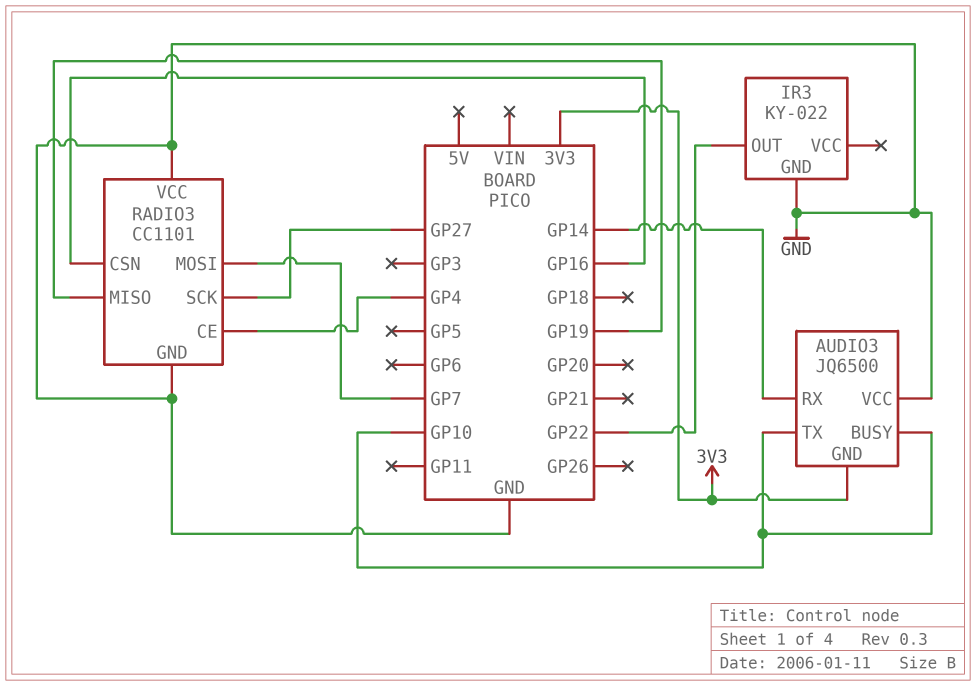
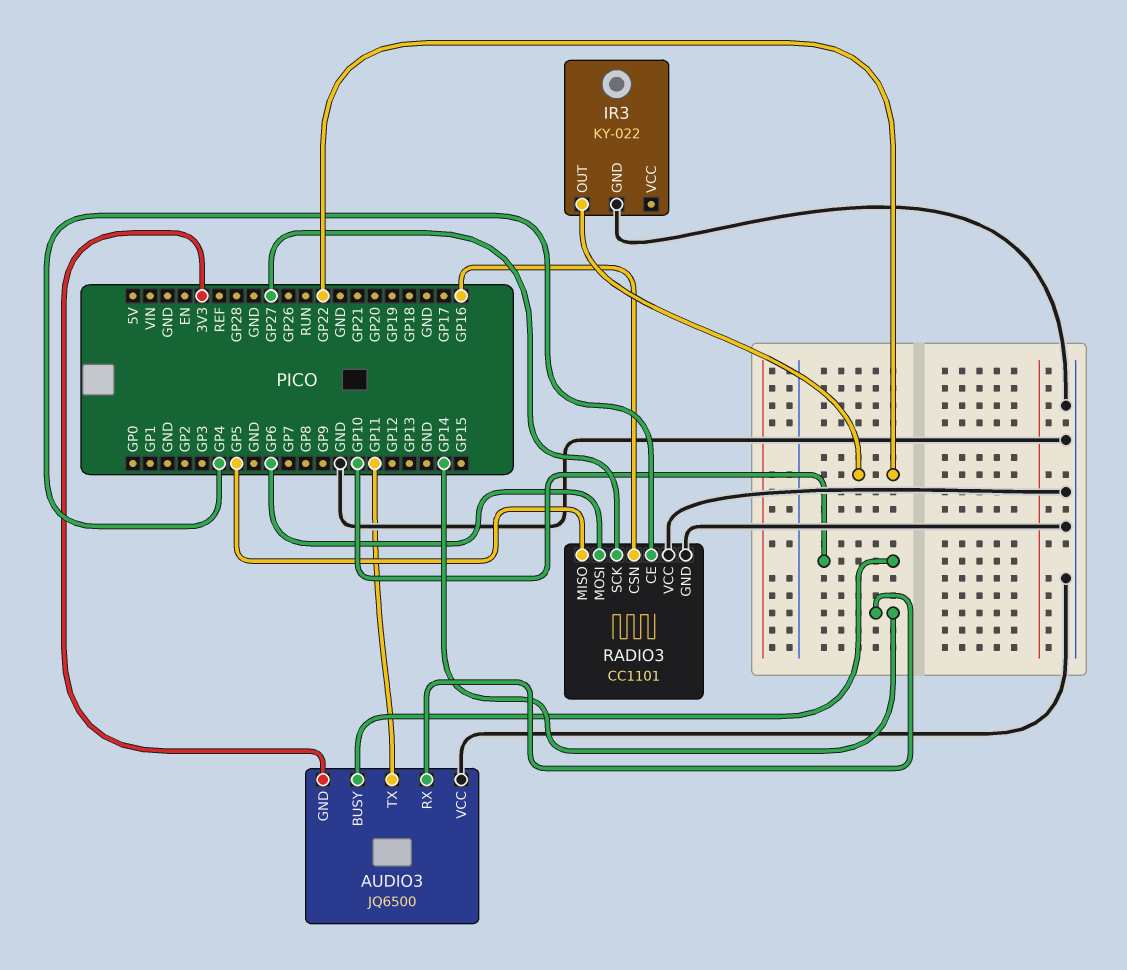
AUDIO3 pin TX: GP10 -> GP11
RADIO3 pin MISO: GP19 -> GP5
RADIO3 pin MOSI: GP7 -> GP6

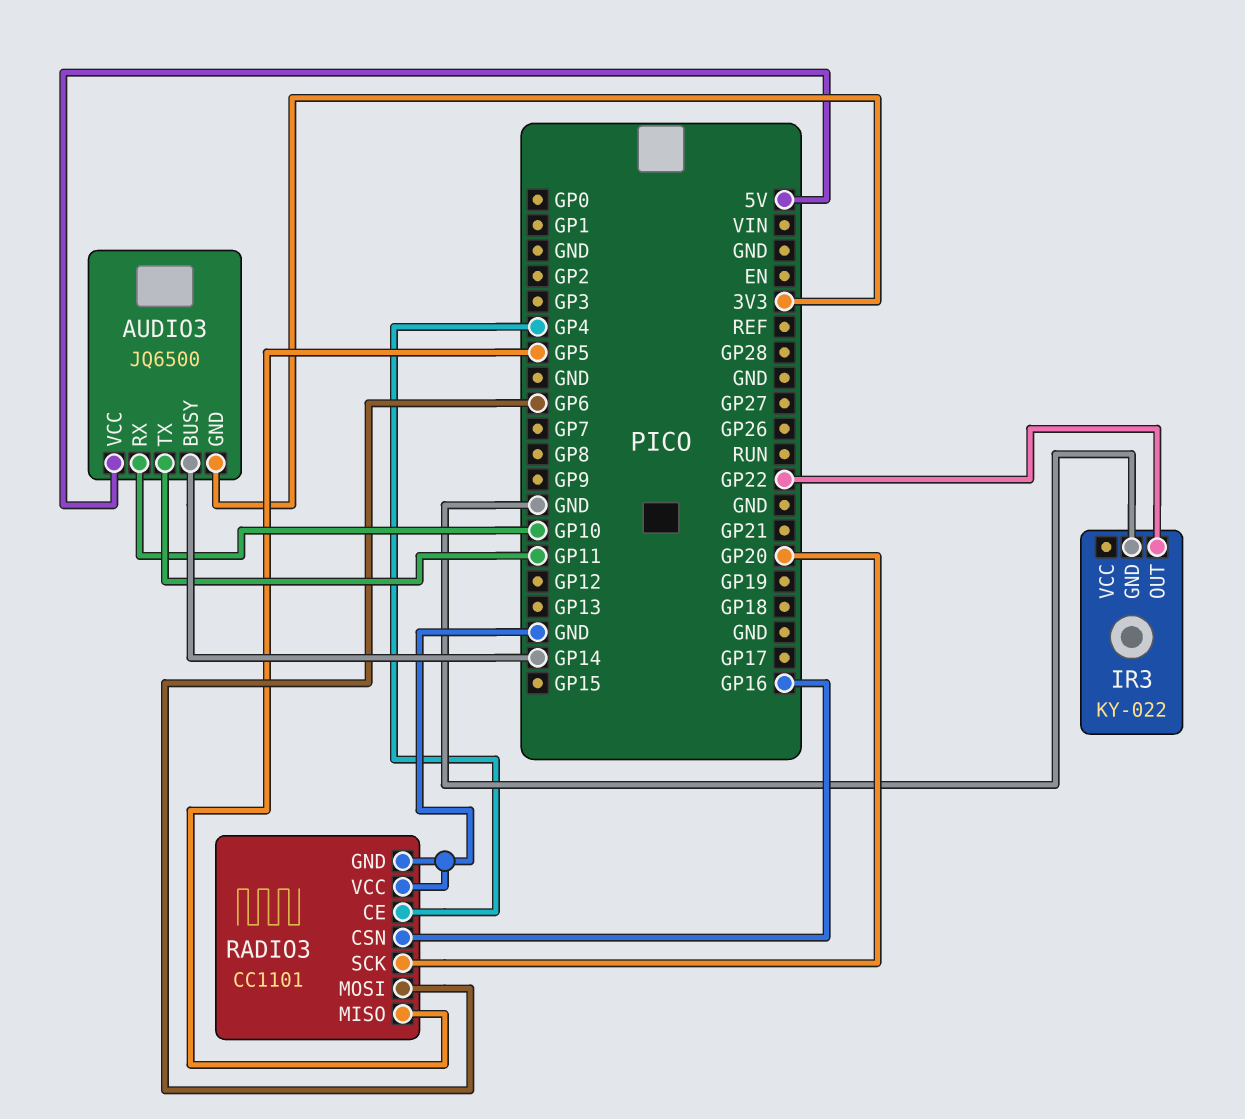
AUDIO3 pin BUSY: GP10 -> GP14
AUDIO3 pin RX: GP14 -> GP10
AUDIO3 pin VCC: GND -> 5V
RADIO3 pin SCK: GP27 -> GP20

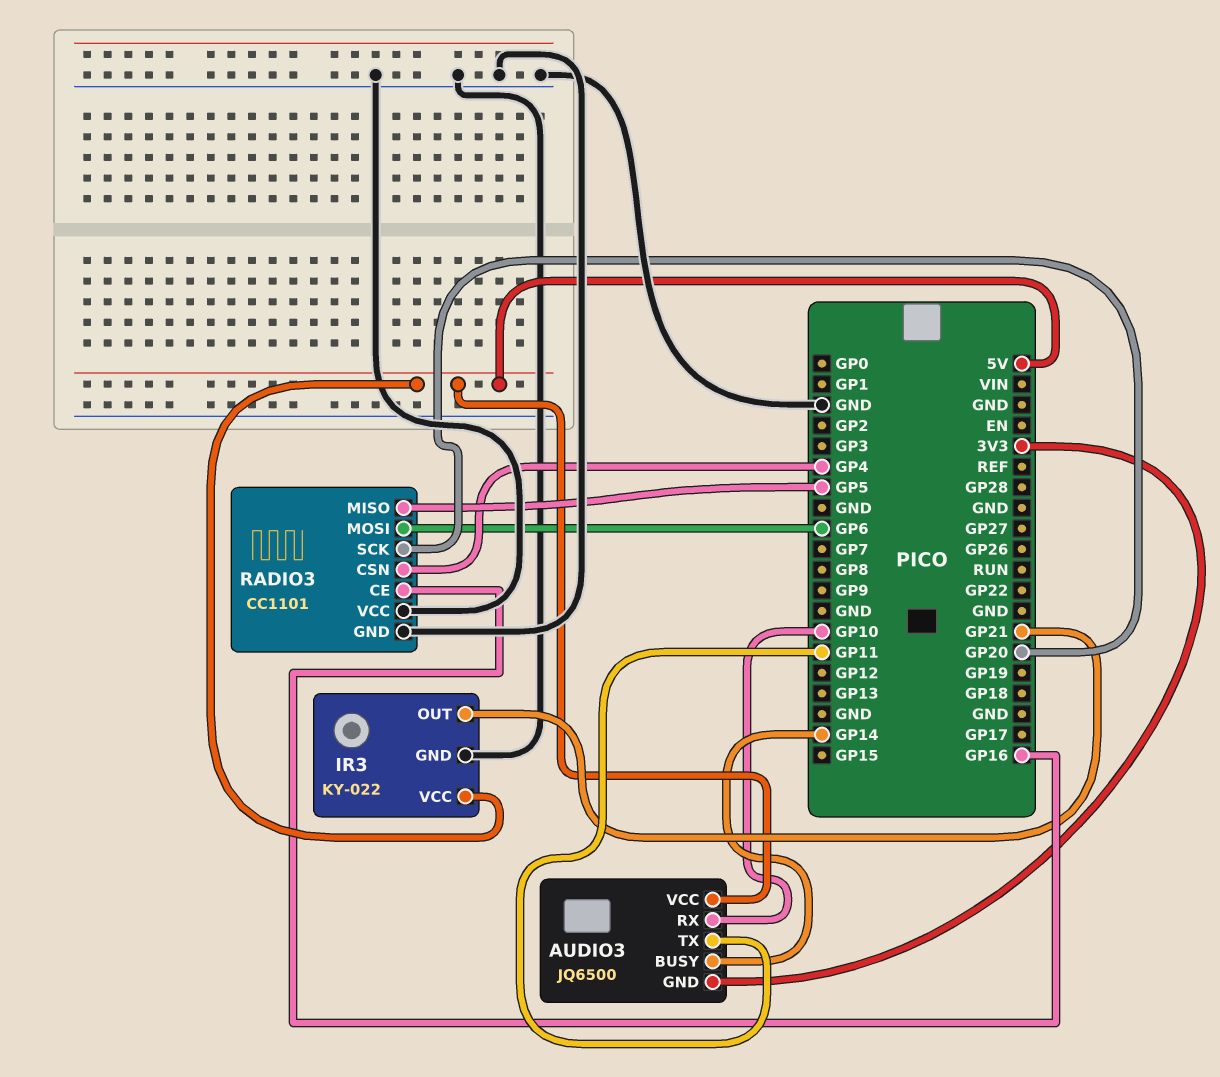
IR3 pin OUT: GP22 -> GP21
IR3 pin VCC: none -> 5V
RADIO3 pin CE: GP4 -> GP16
RADIO3 pin CSN: GP16 -> GP4

